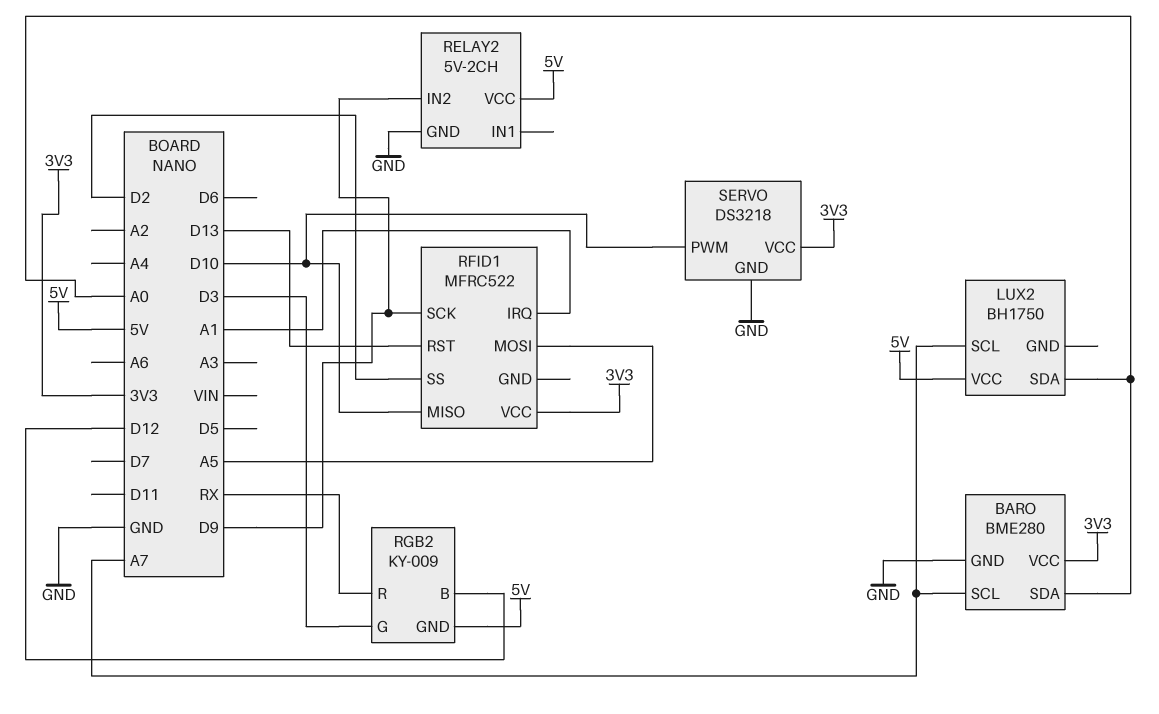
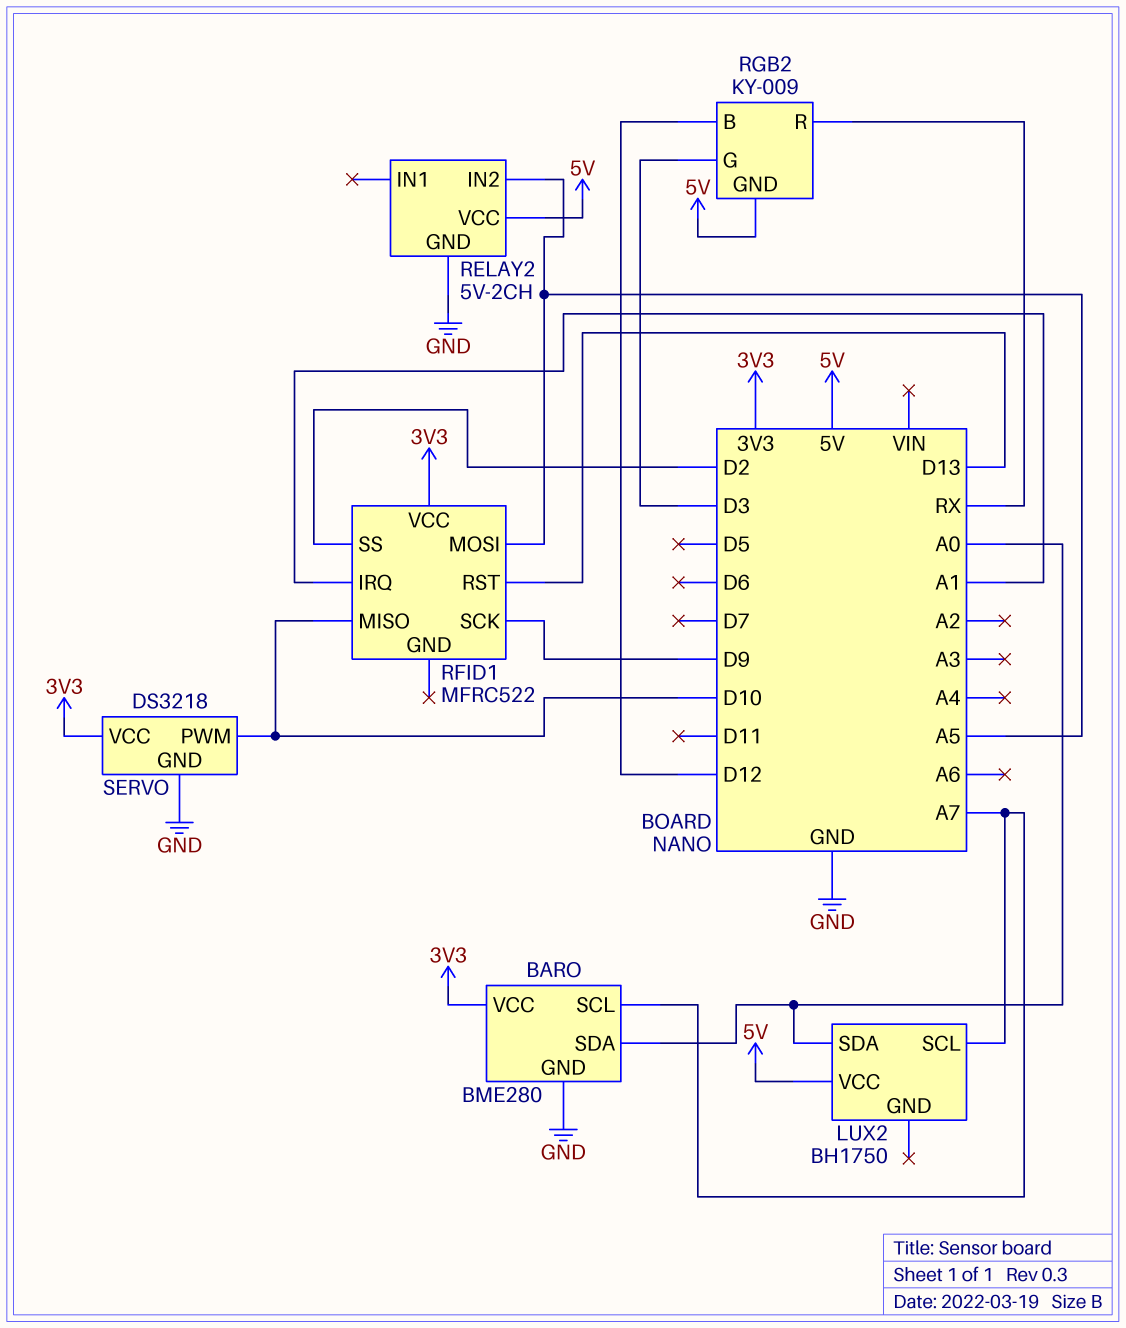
RELAY2 pin IN2: D9 -> A5

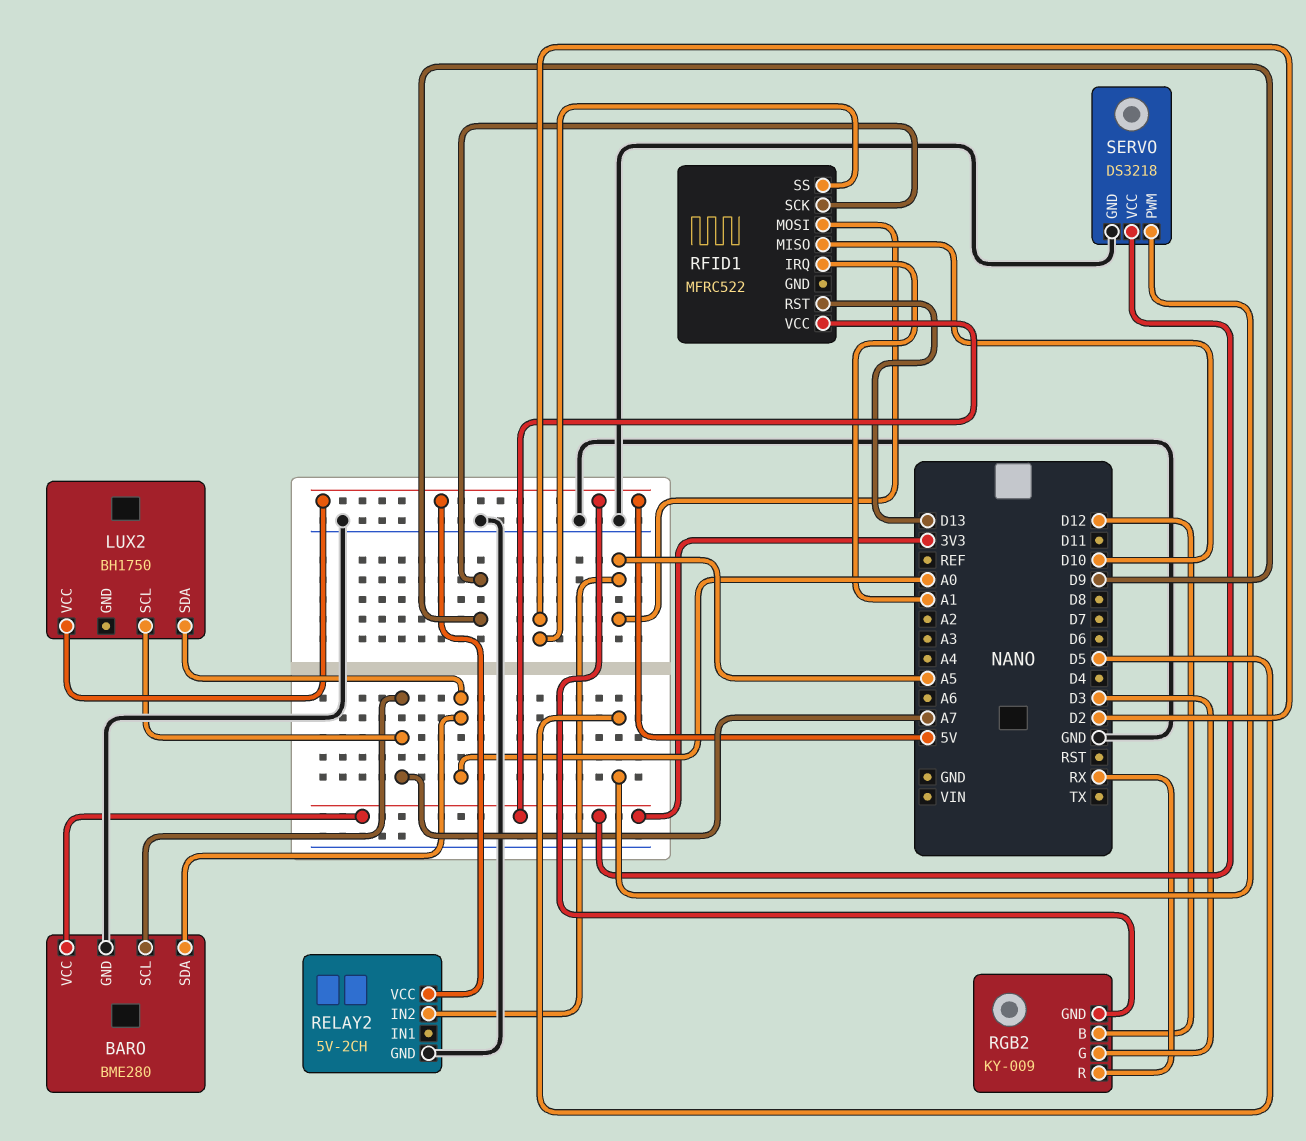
SERVO pin PWM: D10 -> D5

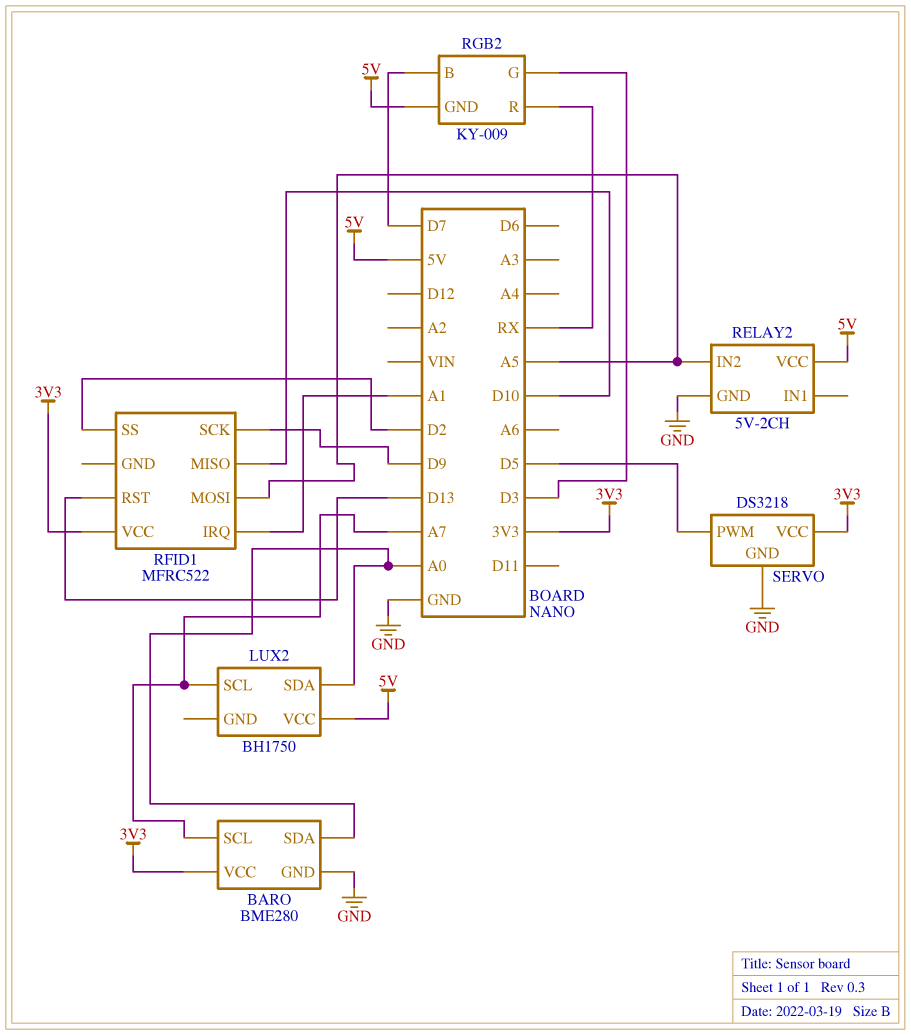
RGB2 pin B: D12 -> D7

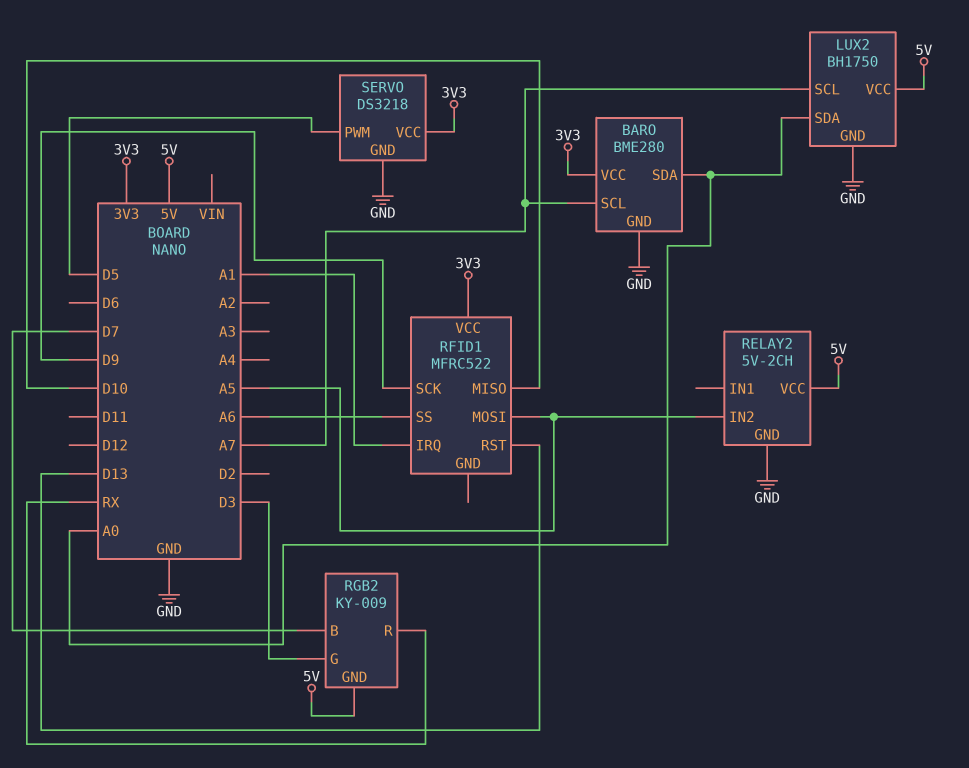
LUX2 pin GND: none -> GND
RFID1 pin SS: D2 -> A6

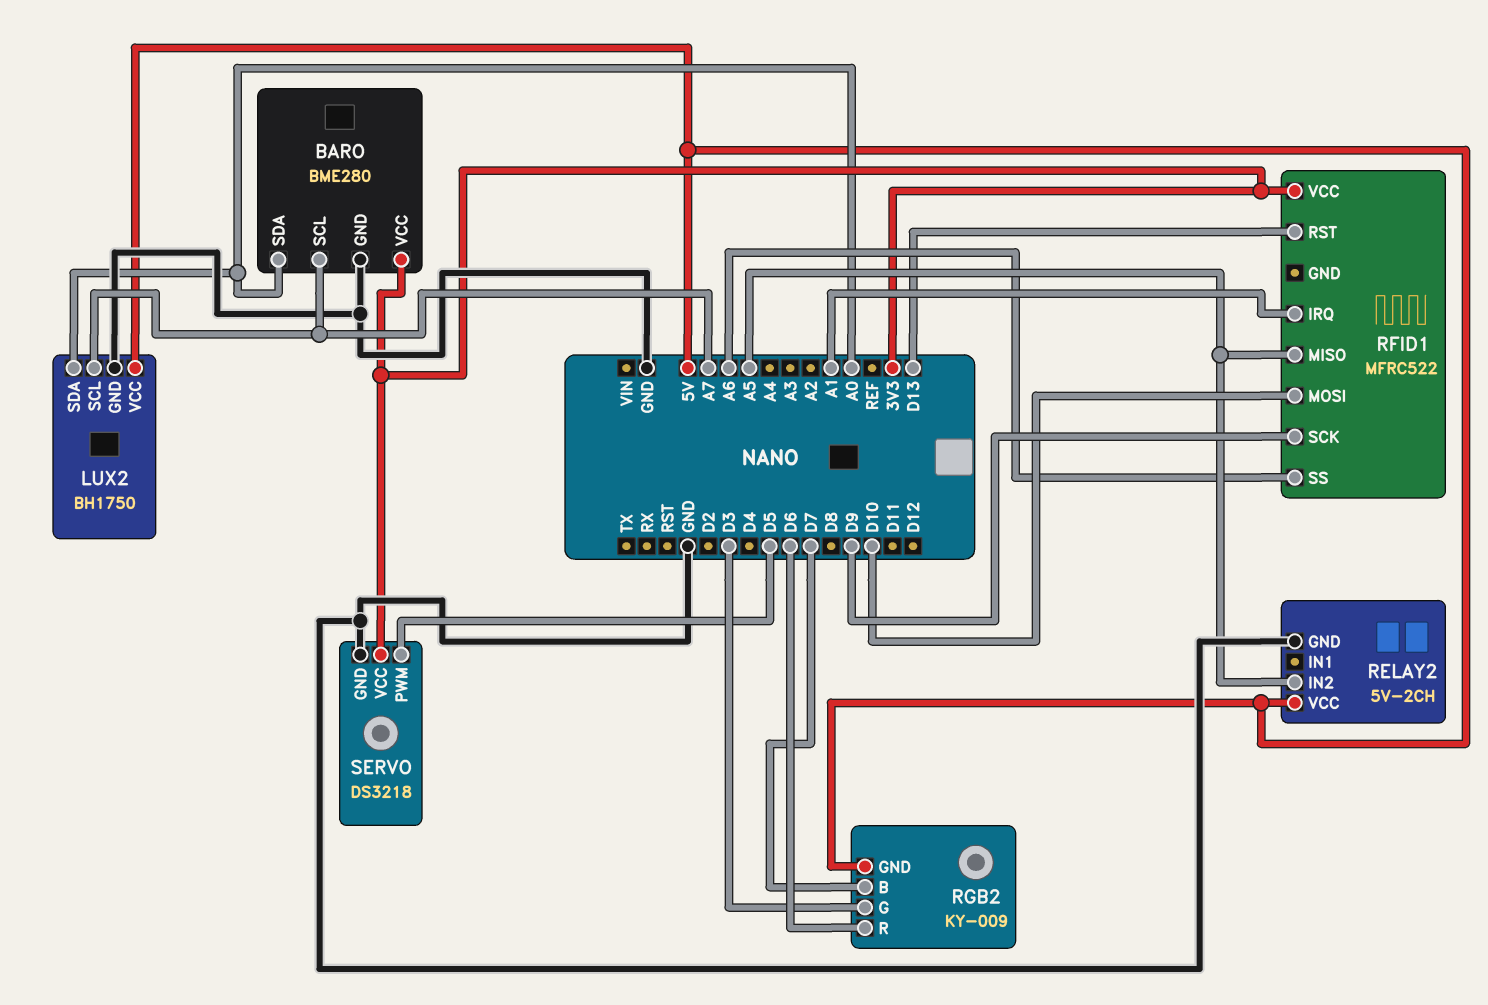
RFID1 pin MISO: D10 -> A5
RFID1 pin MOSI: A5 -> D10
RGB2 pin R: RX -> D6

